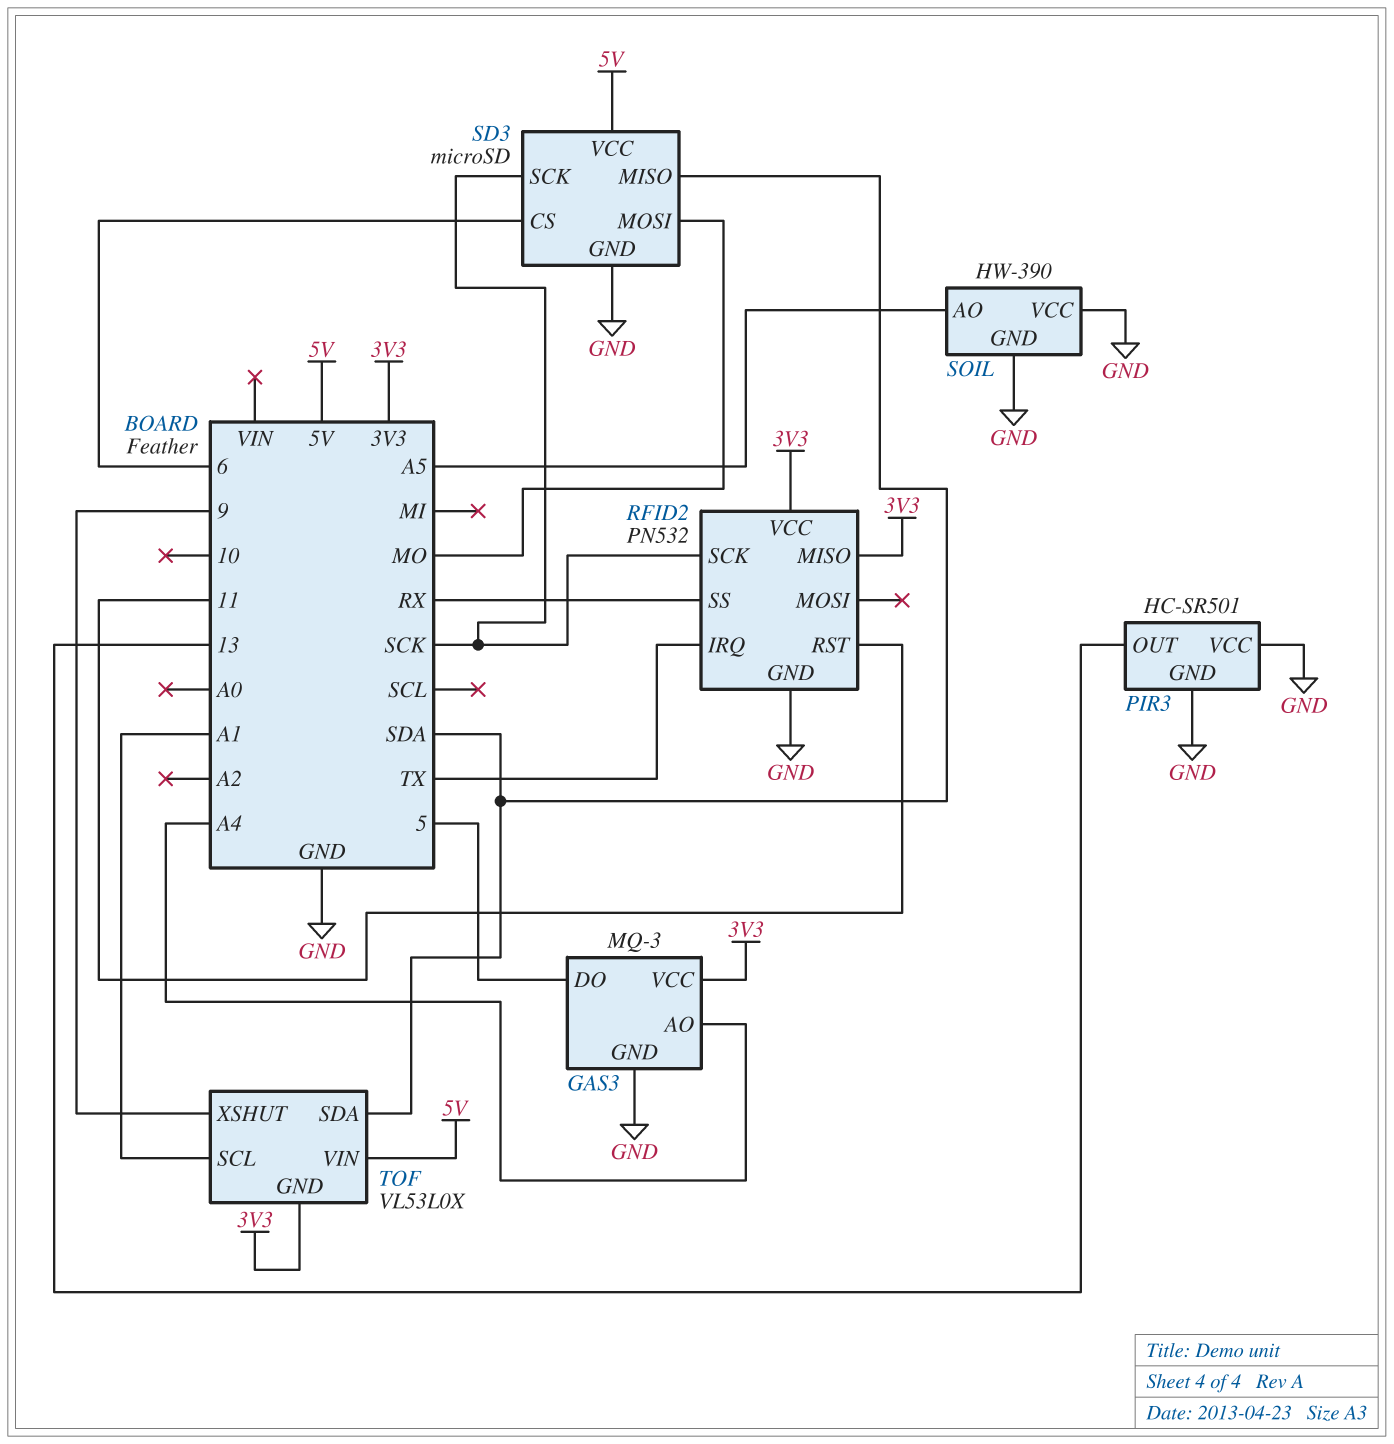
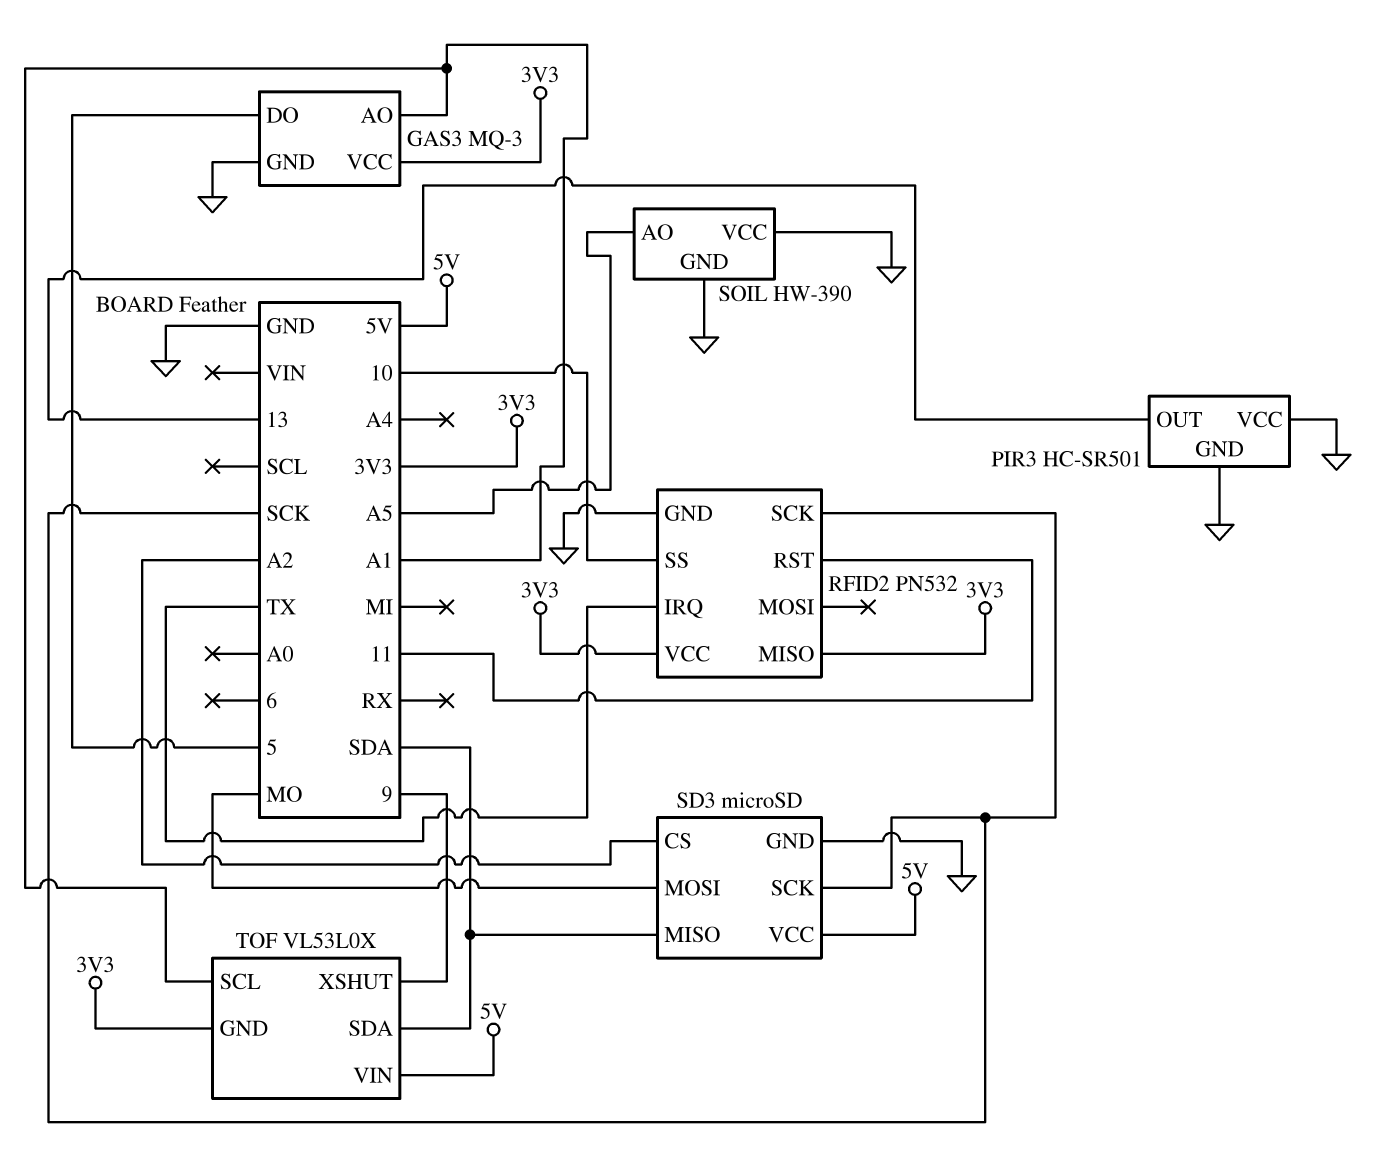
GAS3 pin AO: A4 -> A1
RFID2 pin SS: RX -> 10
SD3 pin CS: 6 -> A2

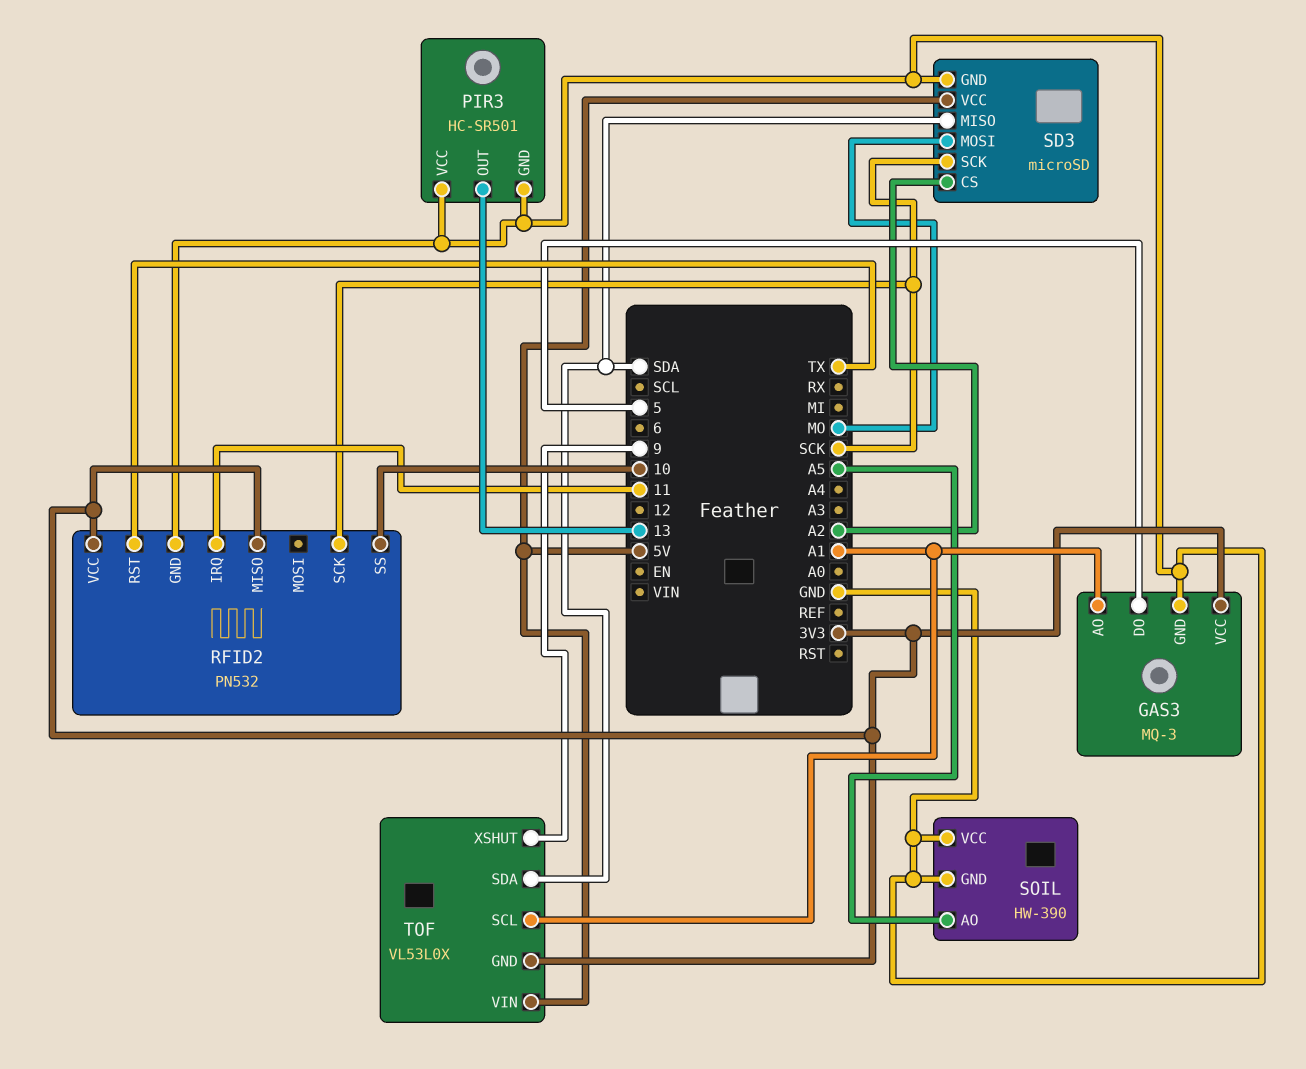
RFID2 pin IRQ: TX -> 11
RFID2 pin RST: 11 -> TX

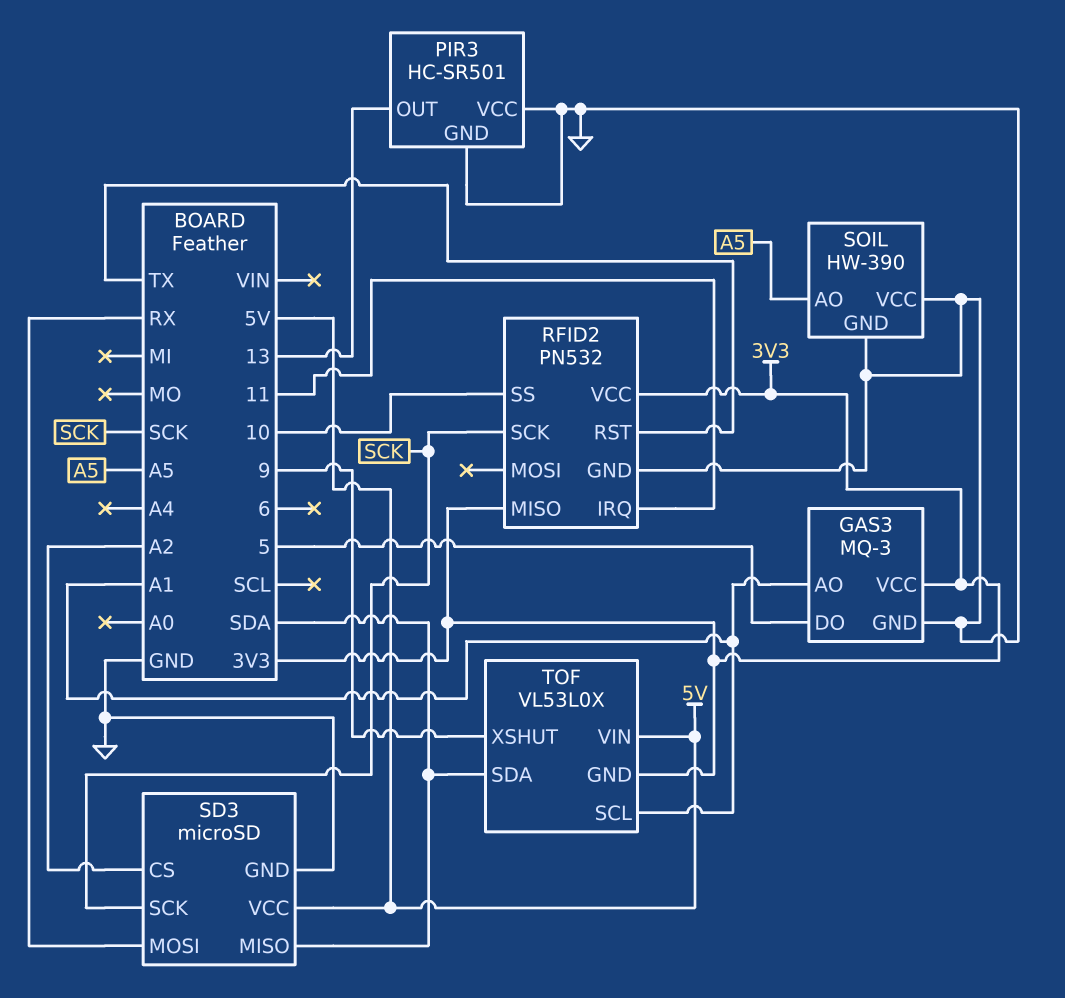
SD3 pin MOSI: MO -> RX

